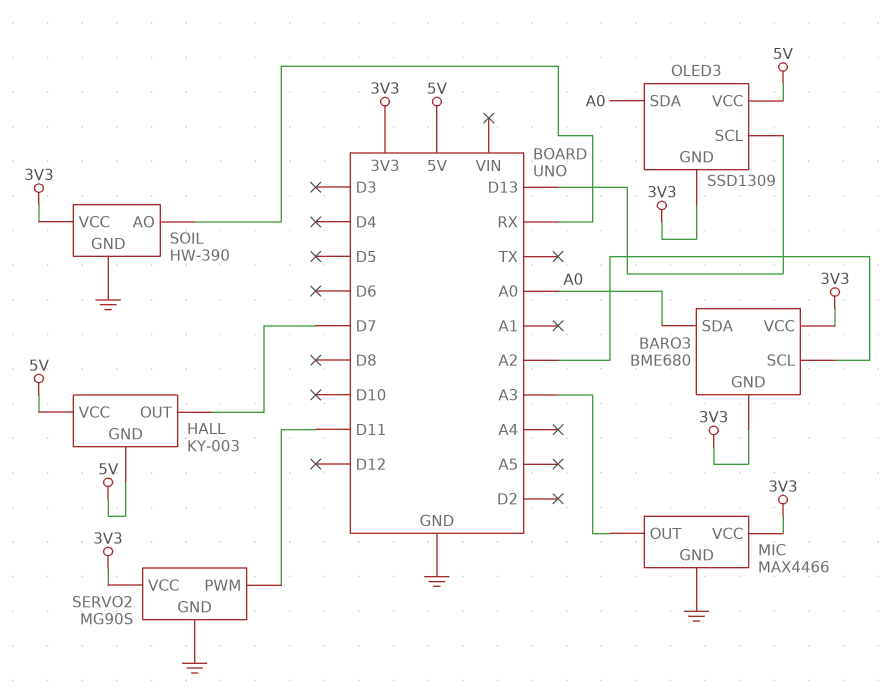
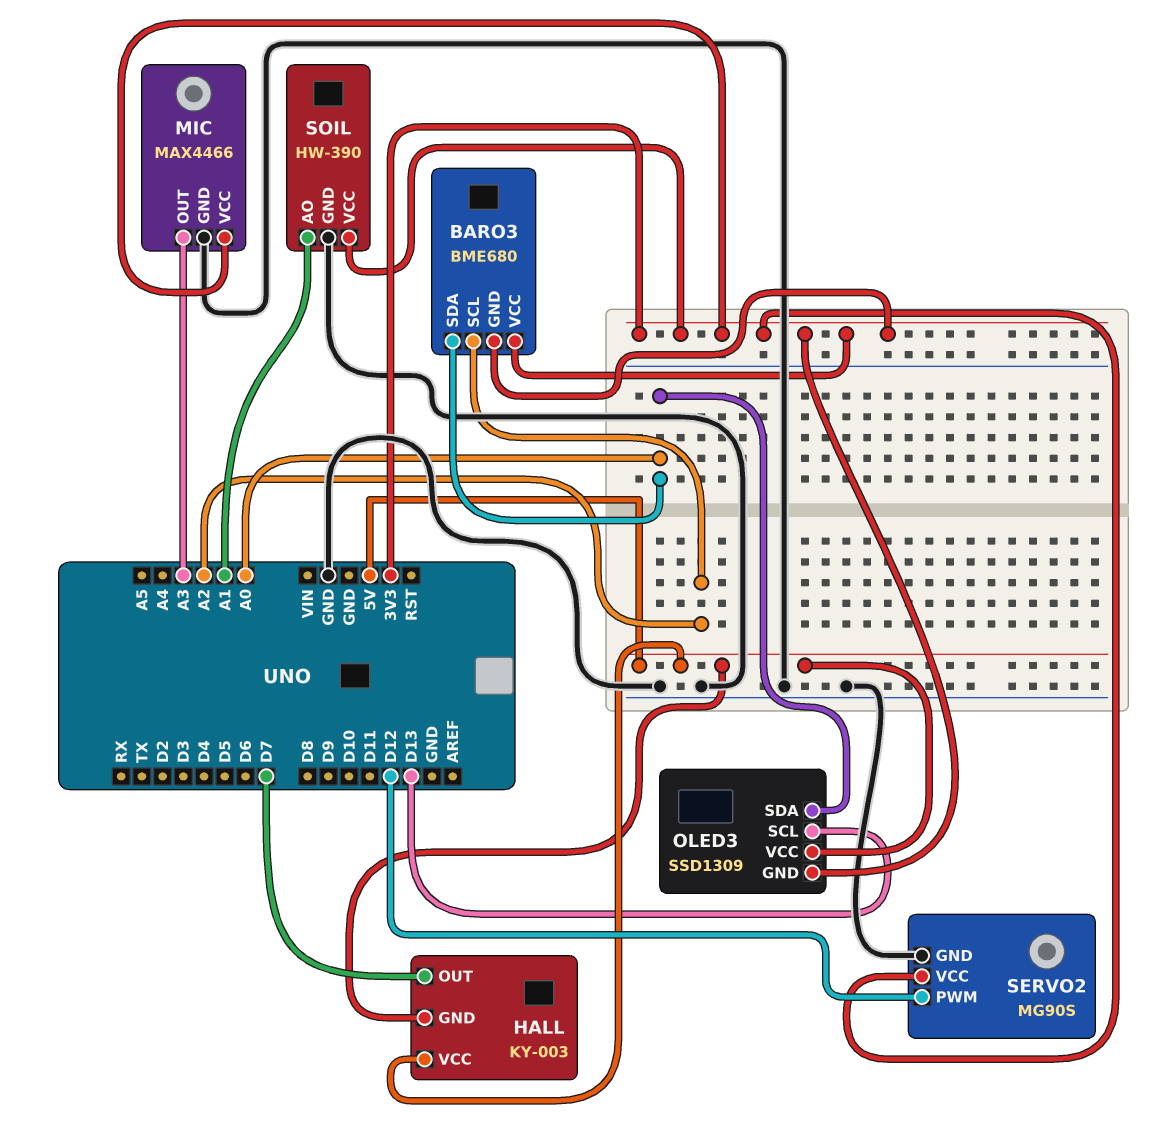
SERVO2 pin PWM: D11 -> D12
SOIL pin AO: RX -> A1

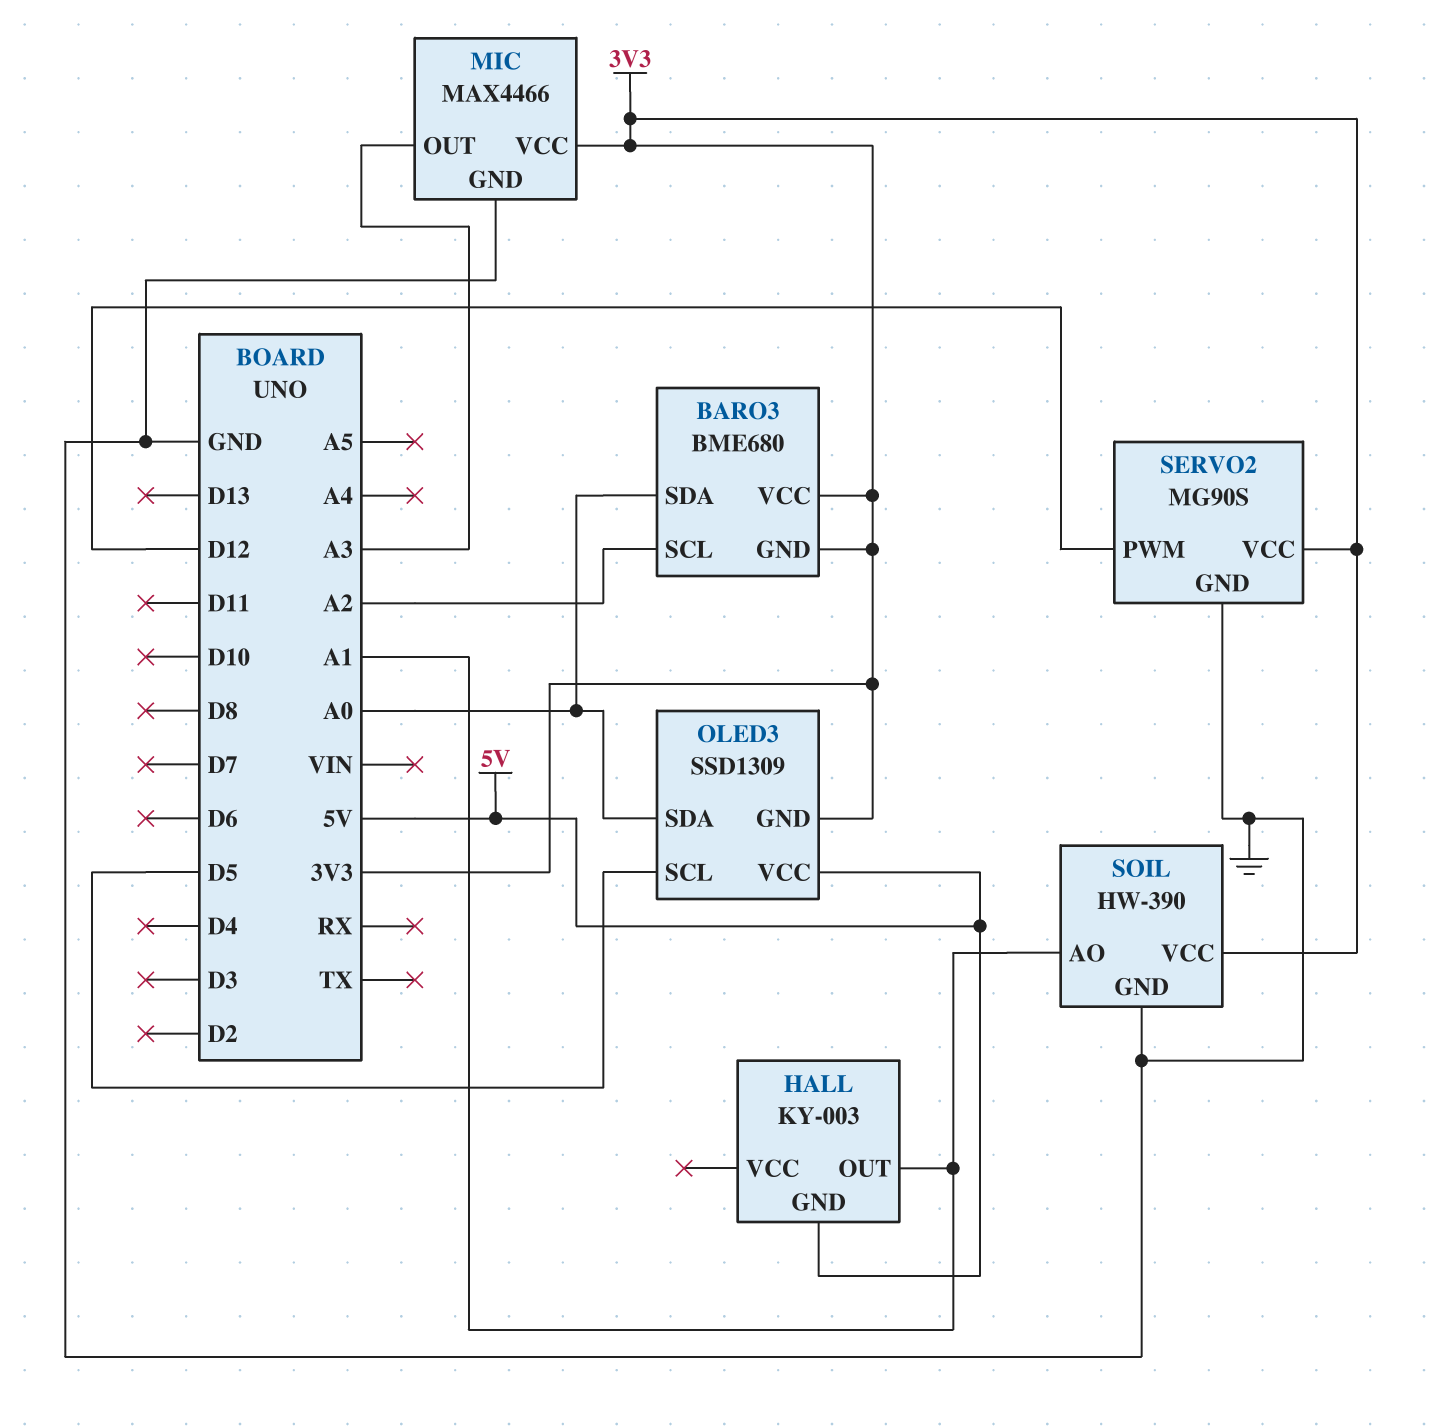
HALL pin OUT: D7 -> A1
HALL pin VCC: 5V -> none
OLED3 pin SCL: D13 -> D5

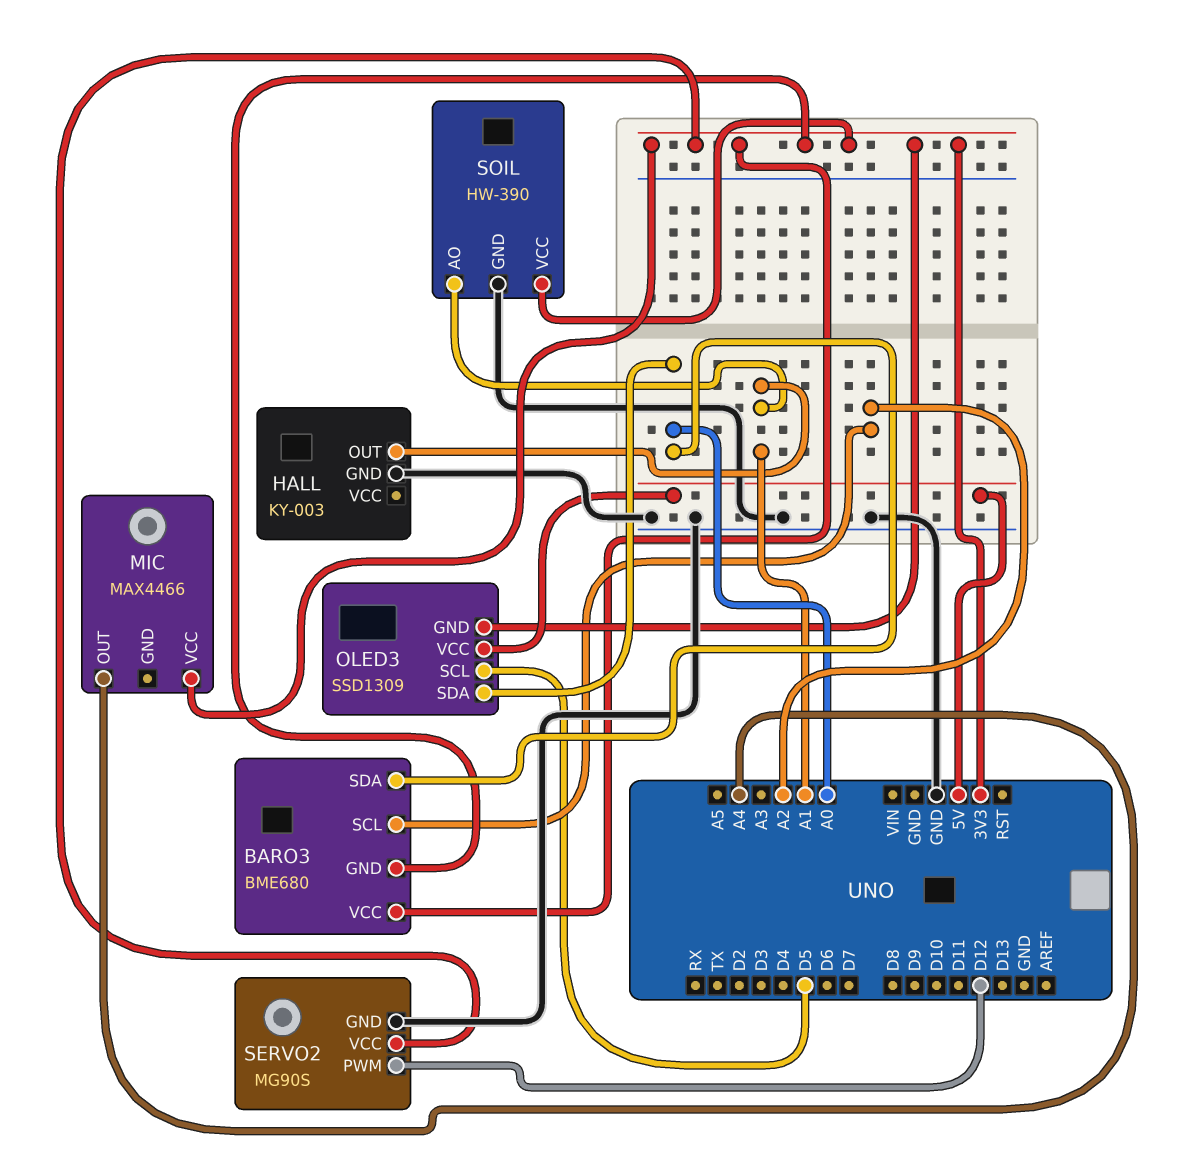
HALL pin GND: 5V -> GND
MIC pin GND: GND -> none
MIC pin OUT: A3 -> A4

